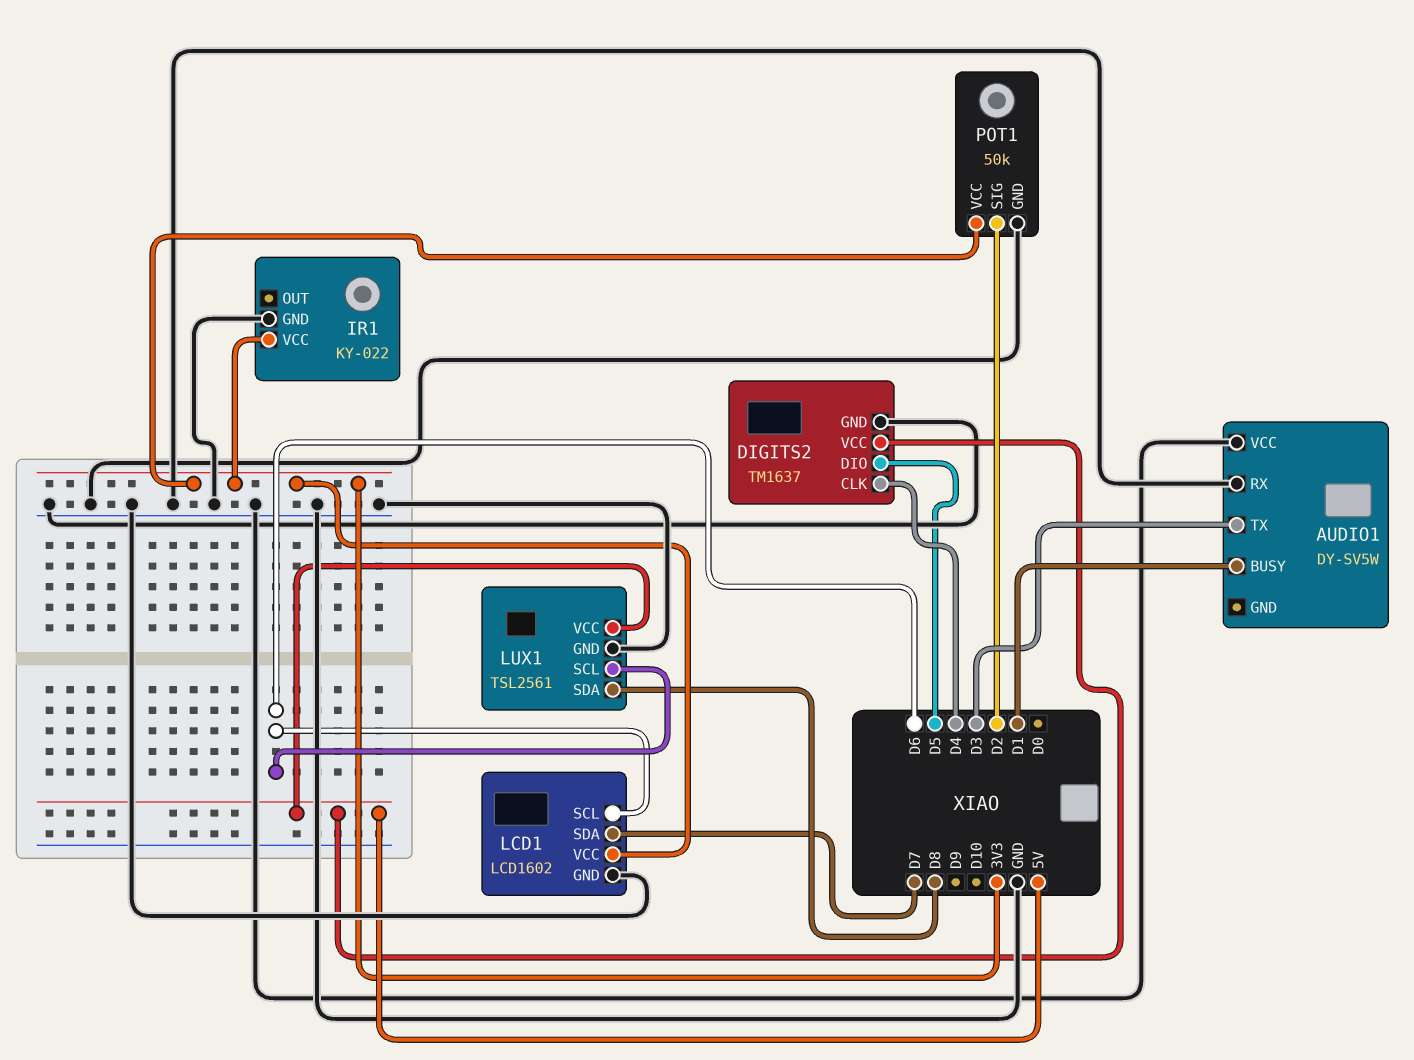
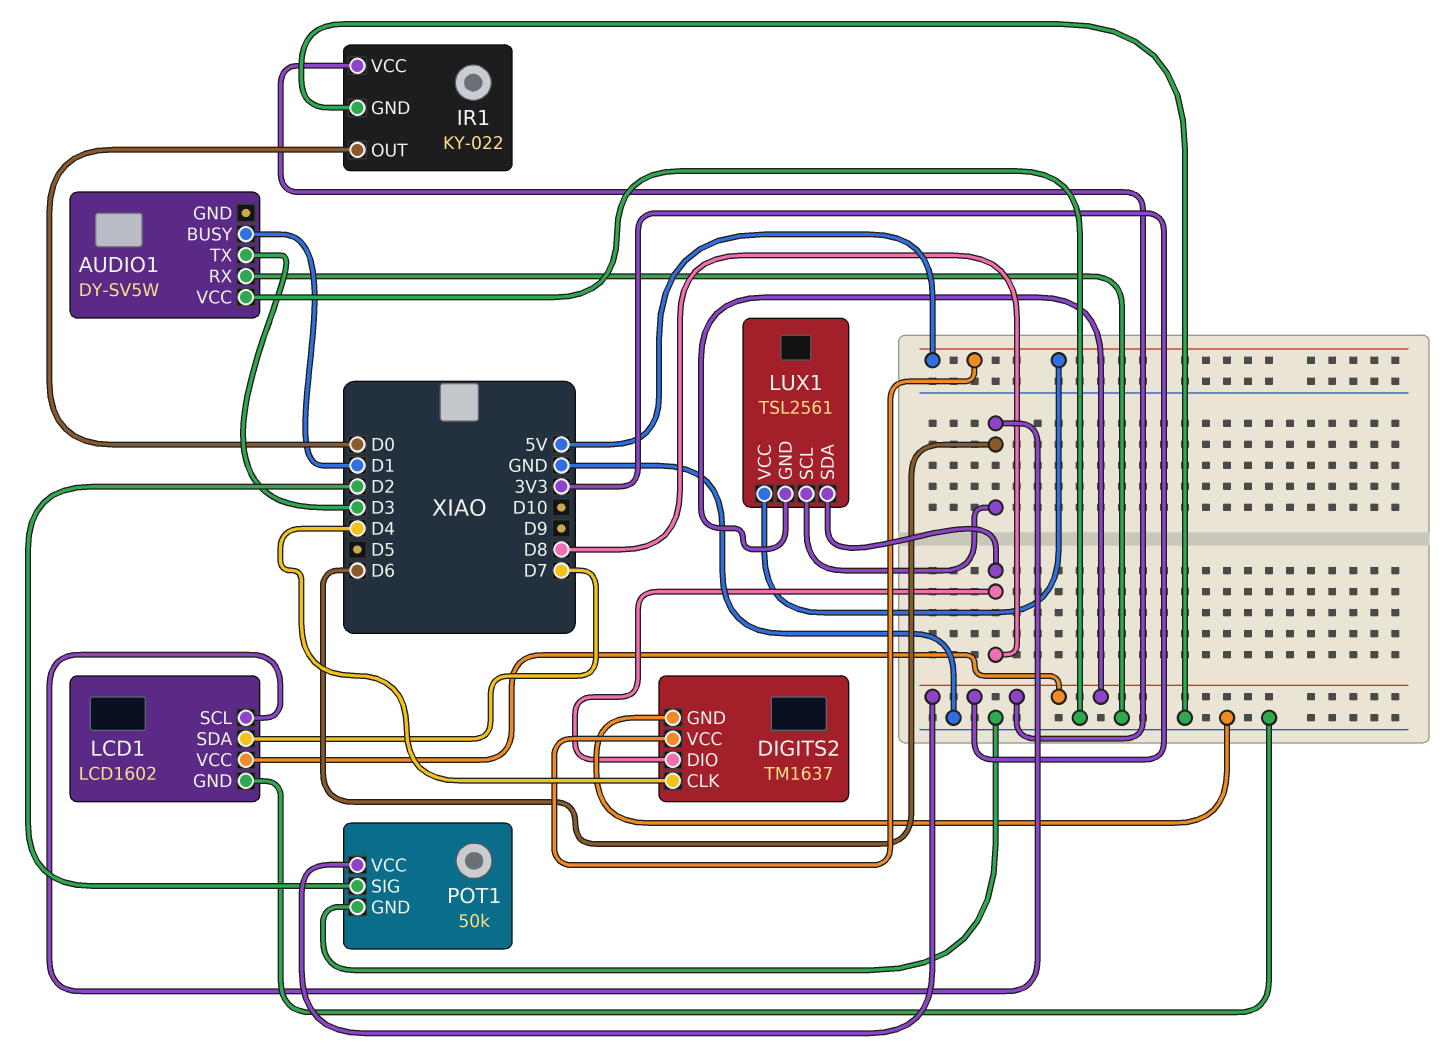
DIGITS2 pin DIO: D5 -> D8
IR1 pin OUT: none -> D0
LUX1 pin GND: GND -> 3V3

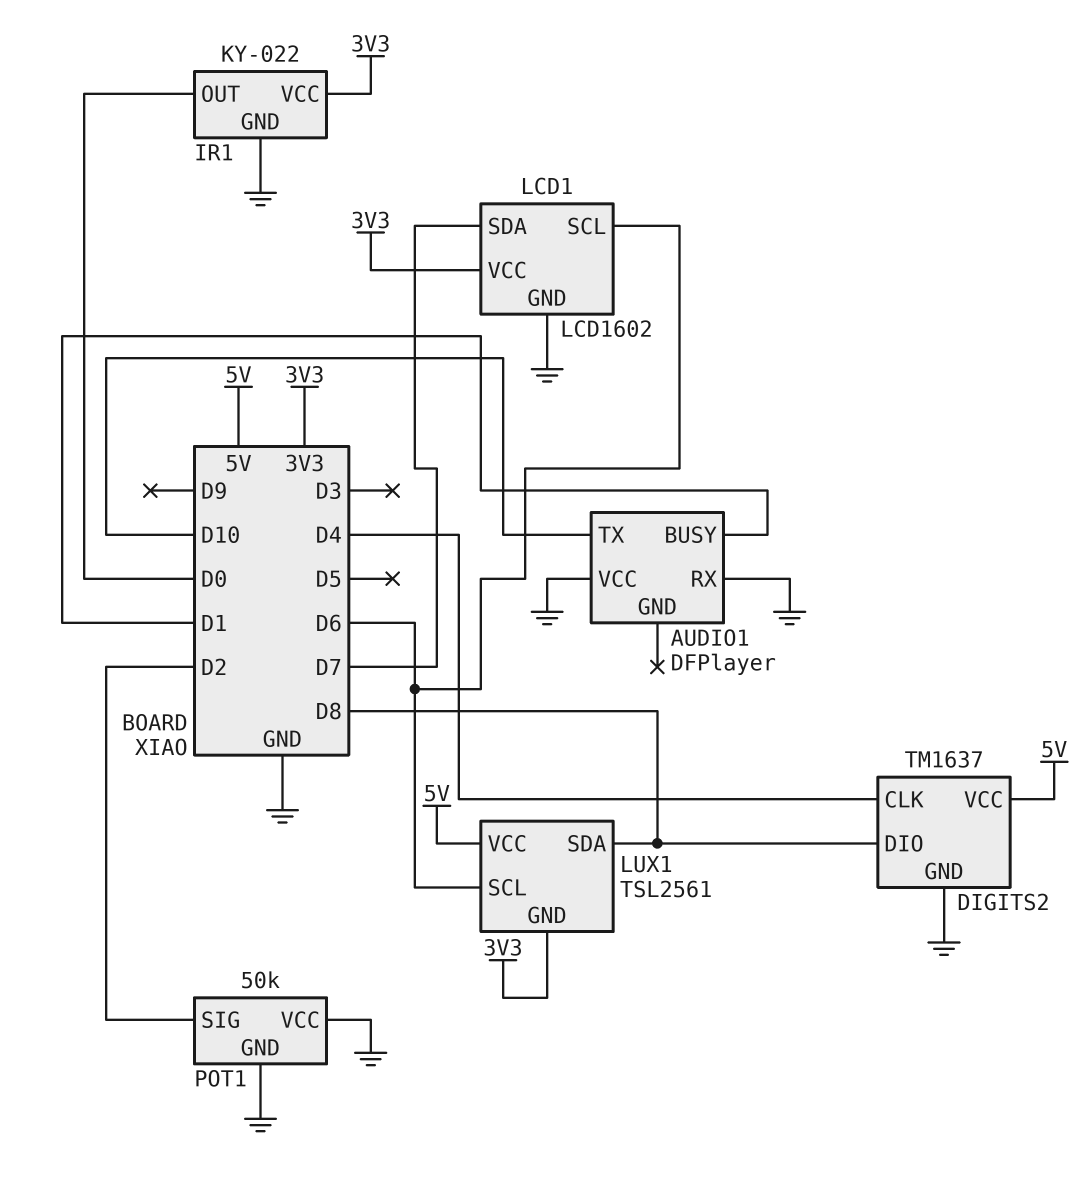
AUDIO1: DY-SV5W -> DFPlayer
AUDIO1 pin TX: D3 -> D10
POT1 pin VCC: 3V3 -> GND

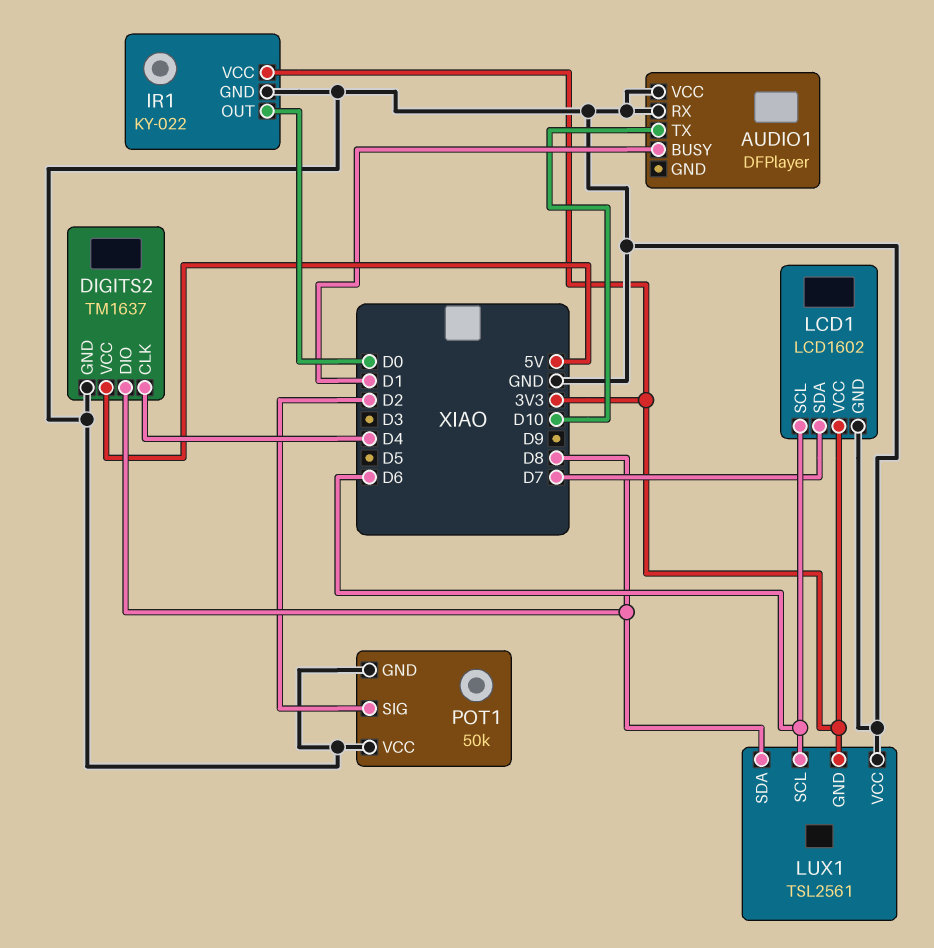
LUX1 pin VCC: 5V -> GND

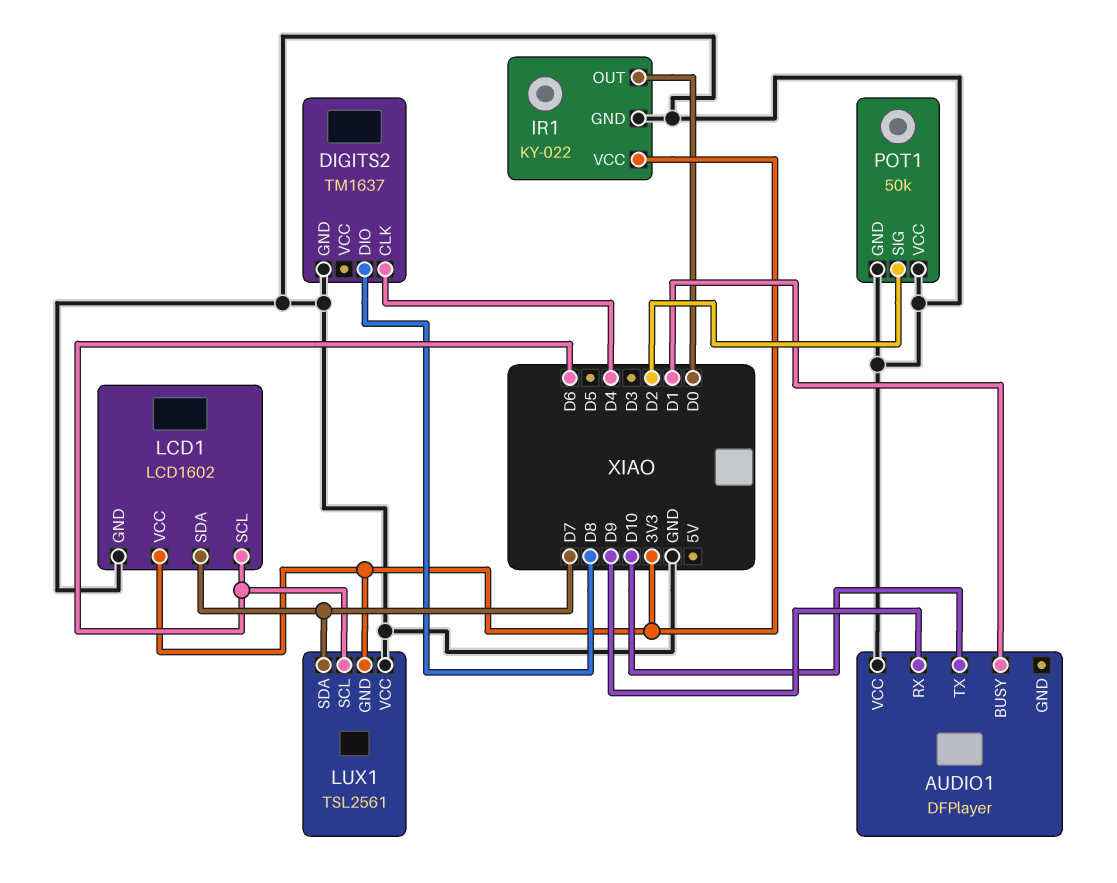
AUDIO1 pin RX: GND -> D9
DIGITS2 pin VCC: 5V -> none
LUX1 pin SDA: D8 -> D7

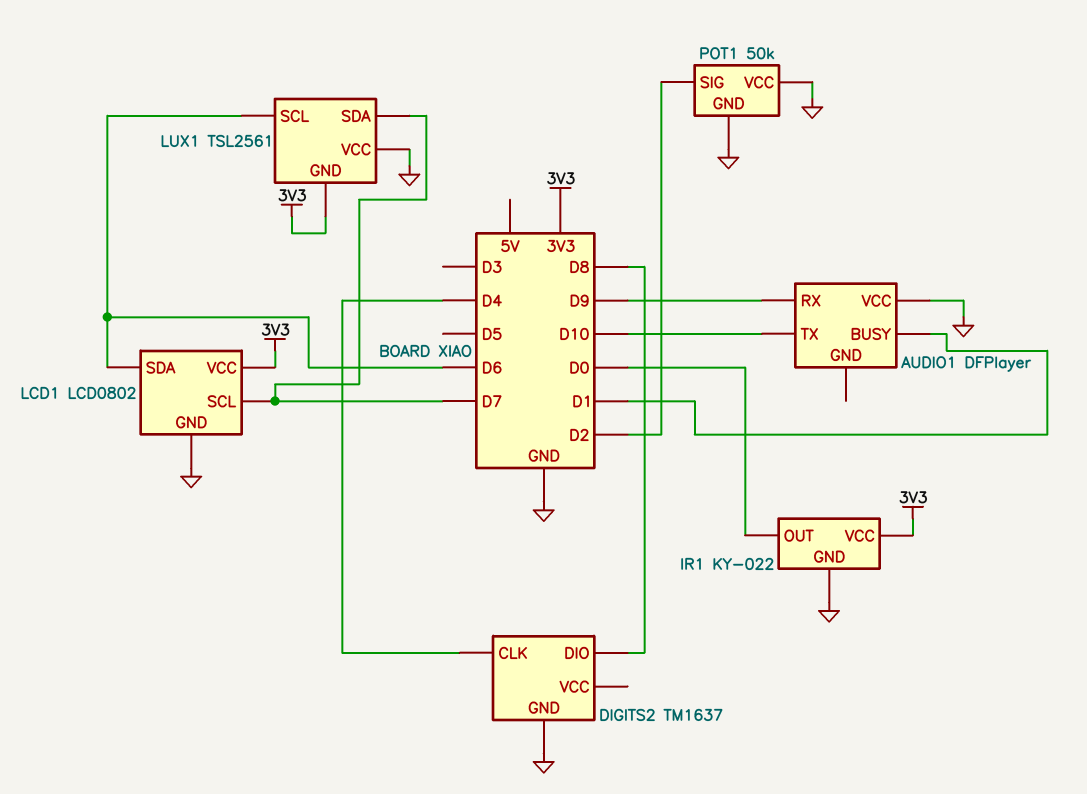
LCD1: LCD1602 -> LCD0802
LCD1 pin SCL: D6 -> D7
LCD1 pin SDA: D7 -> D6

